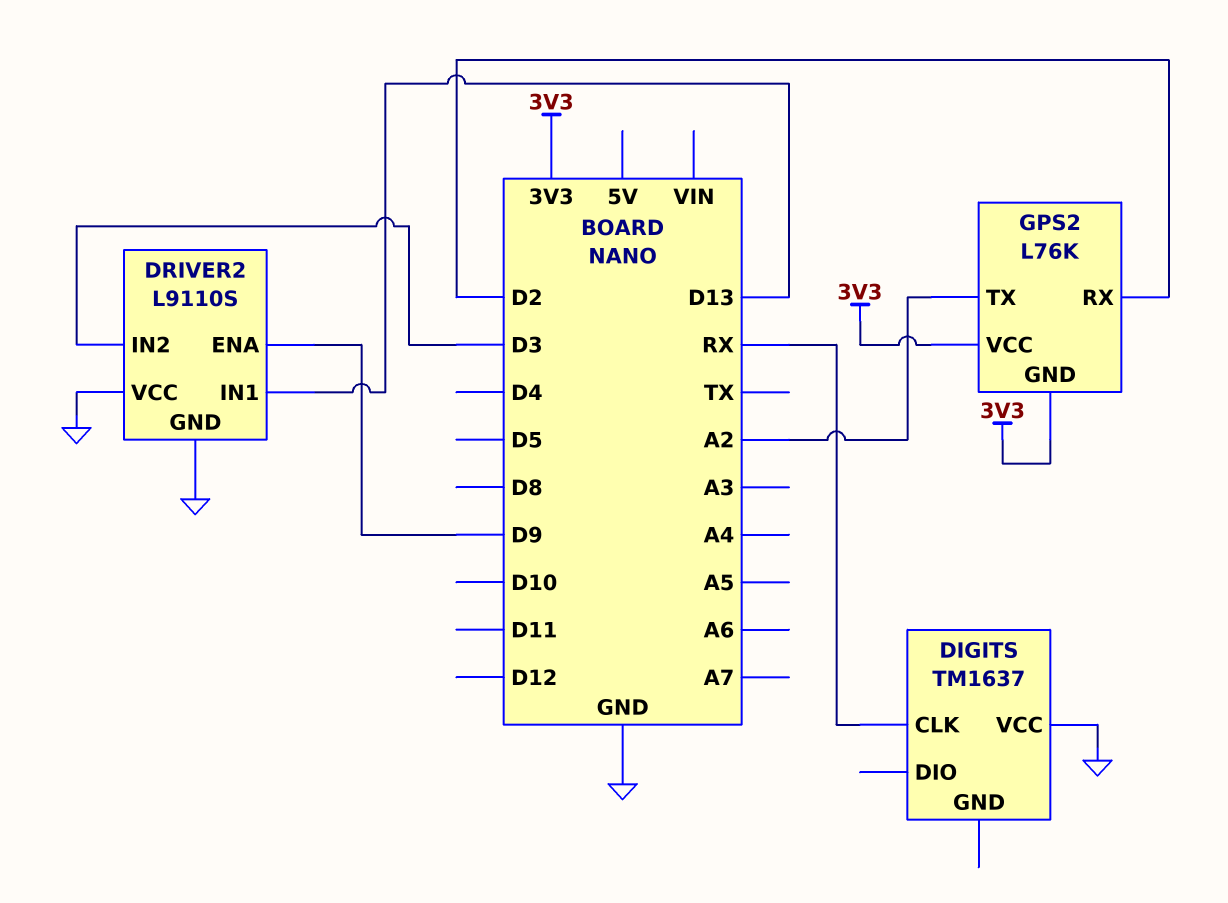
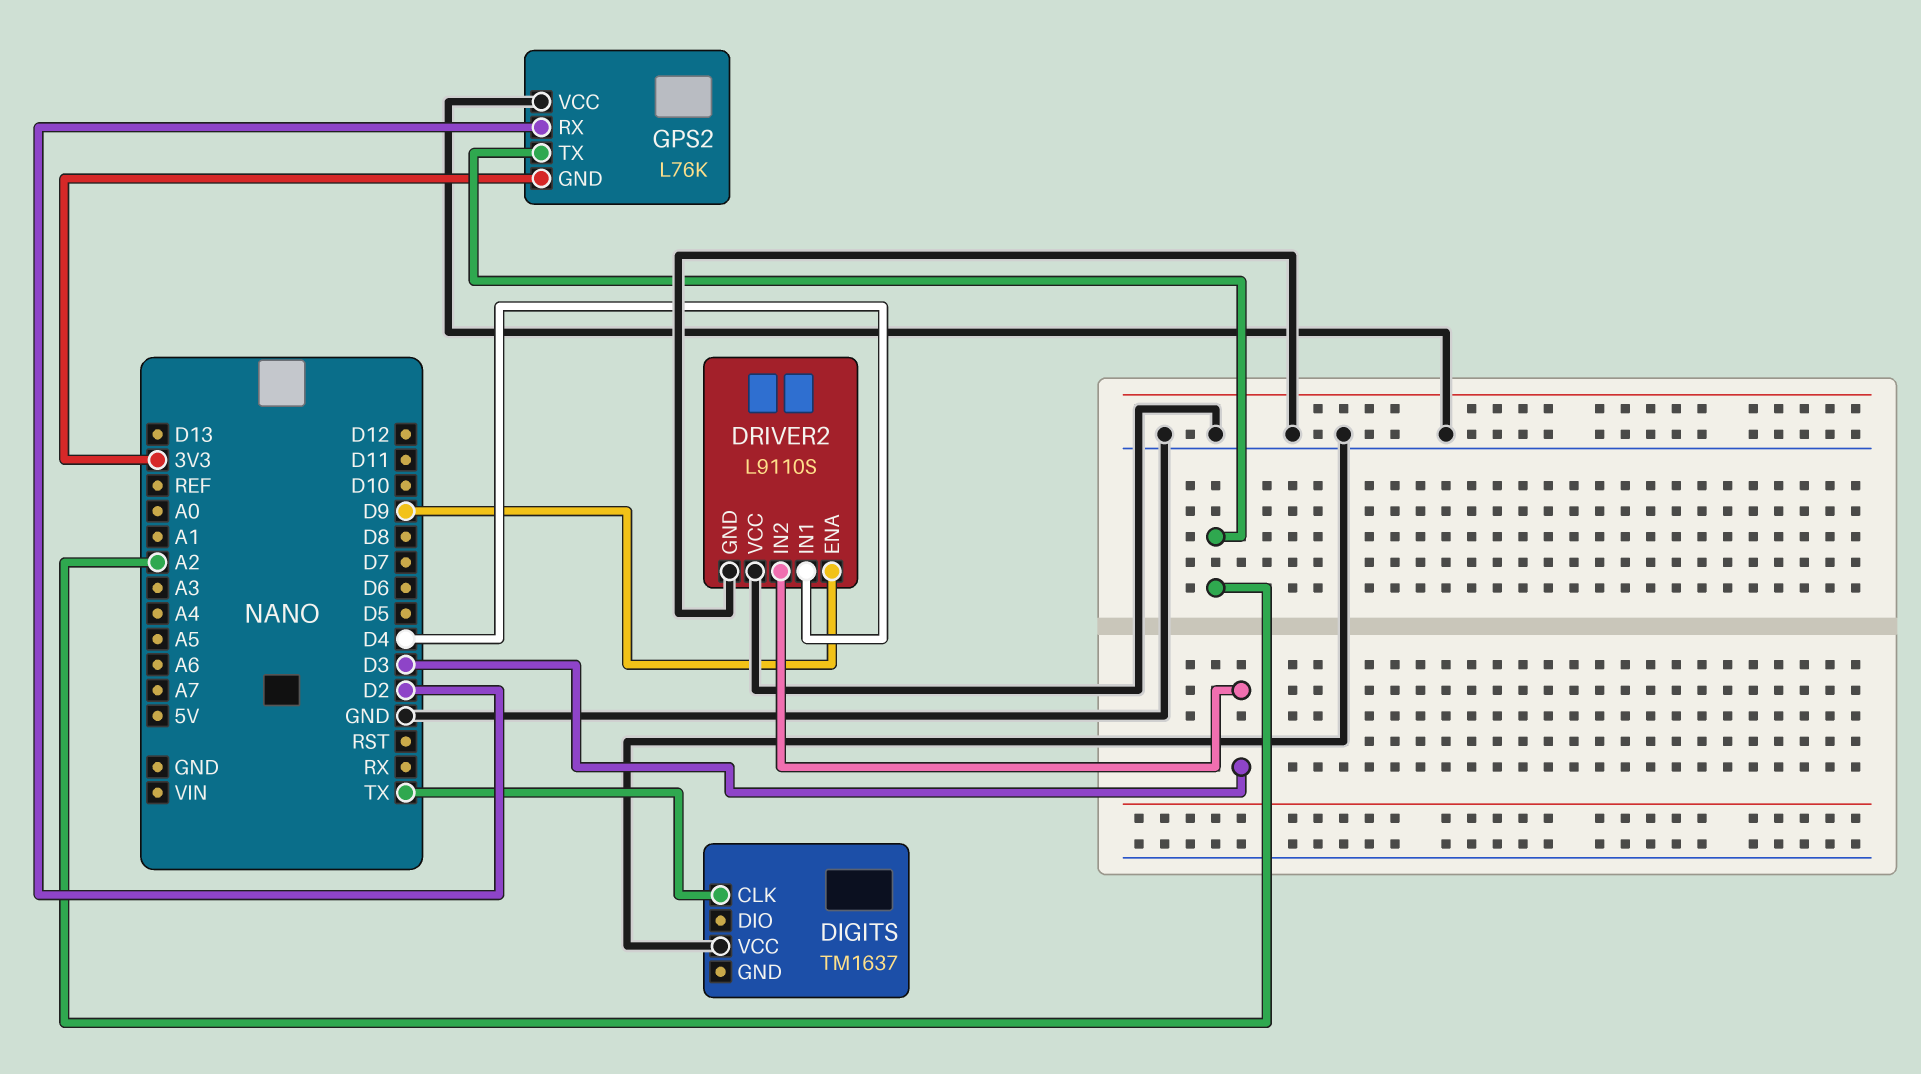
DIGITS pin CLK: RX -> TX
DRIVER2 pin IN1: D13 -> D4
GPS2 pin VCC: 3V3 -> GND

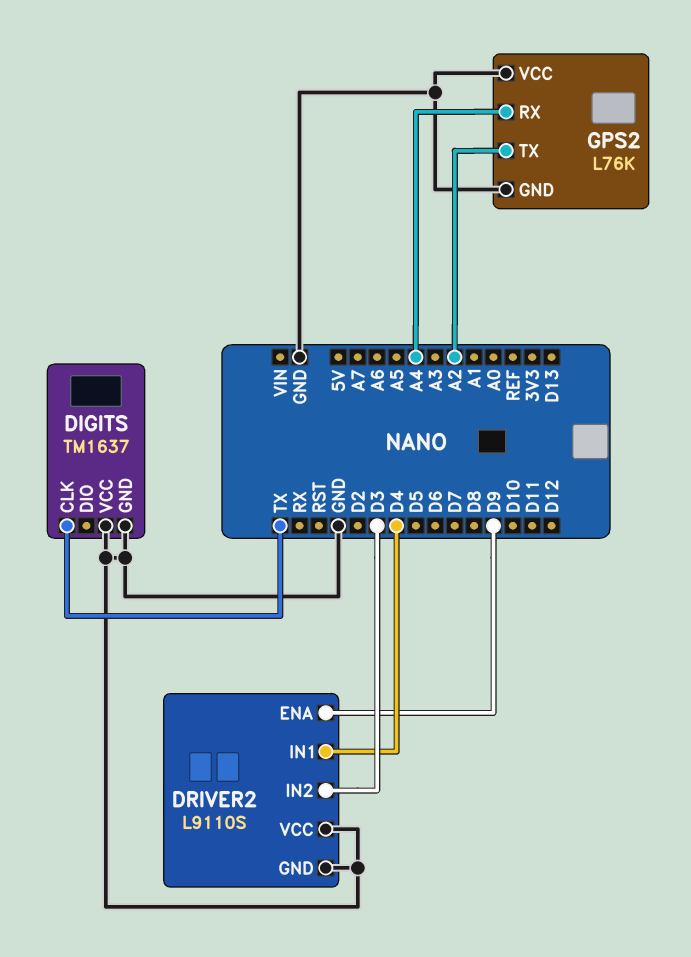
DIGITS pin GND: none -> GND
GPS2 pin GND: 3V3 -> GND
GPS2 pin RX: D2 -> A4

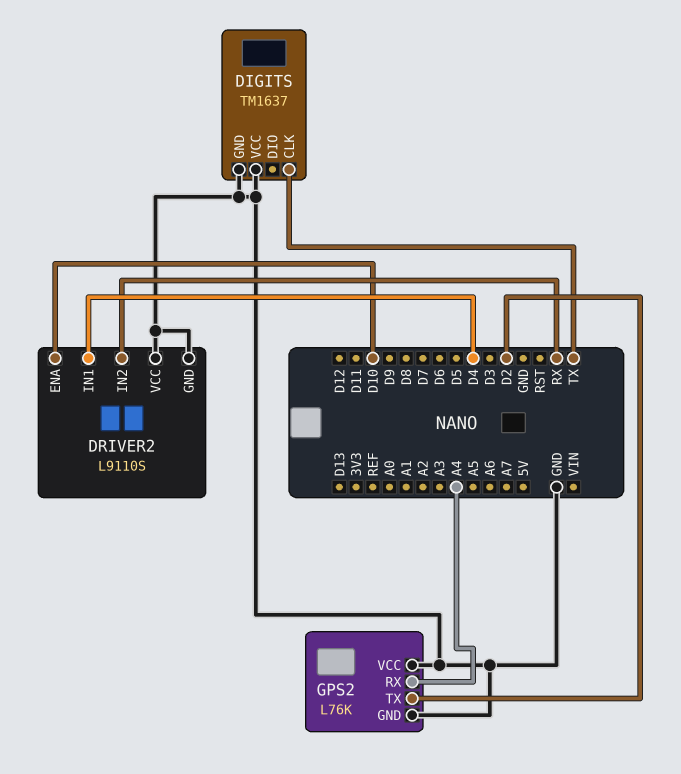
DRIVER2 pin ENA: D9 -> D10
DRIVER2 pin IN2: D3 -> RX
GPS2 pin TX: A2 -> D2

